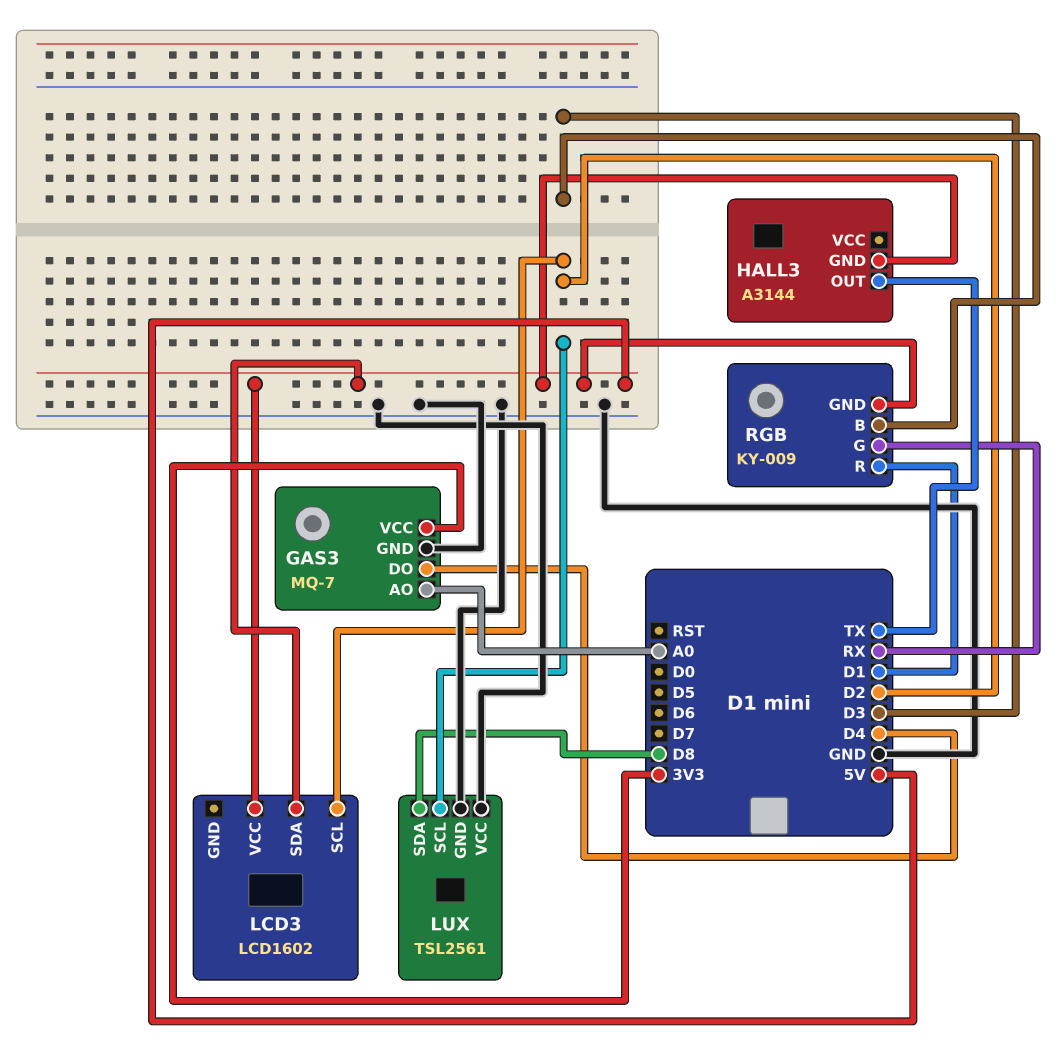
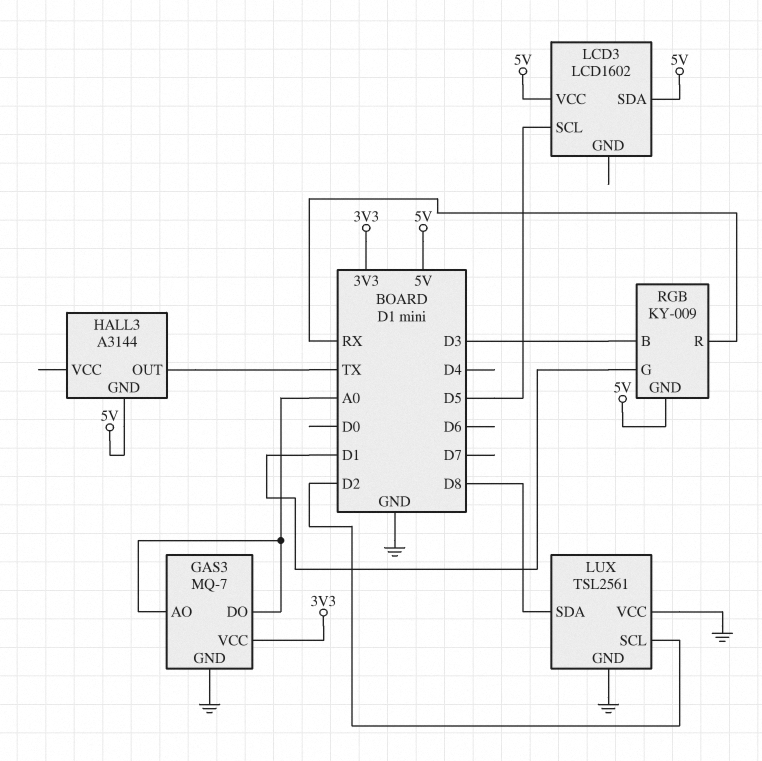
GAS3 pin DO: D4 -> A0
LCD3 pin SCL: D2 -> D5
RGB pin G: RX -> D1
RGB pin R: D1 -> RX

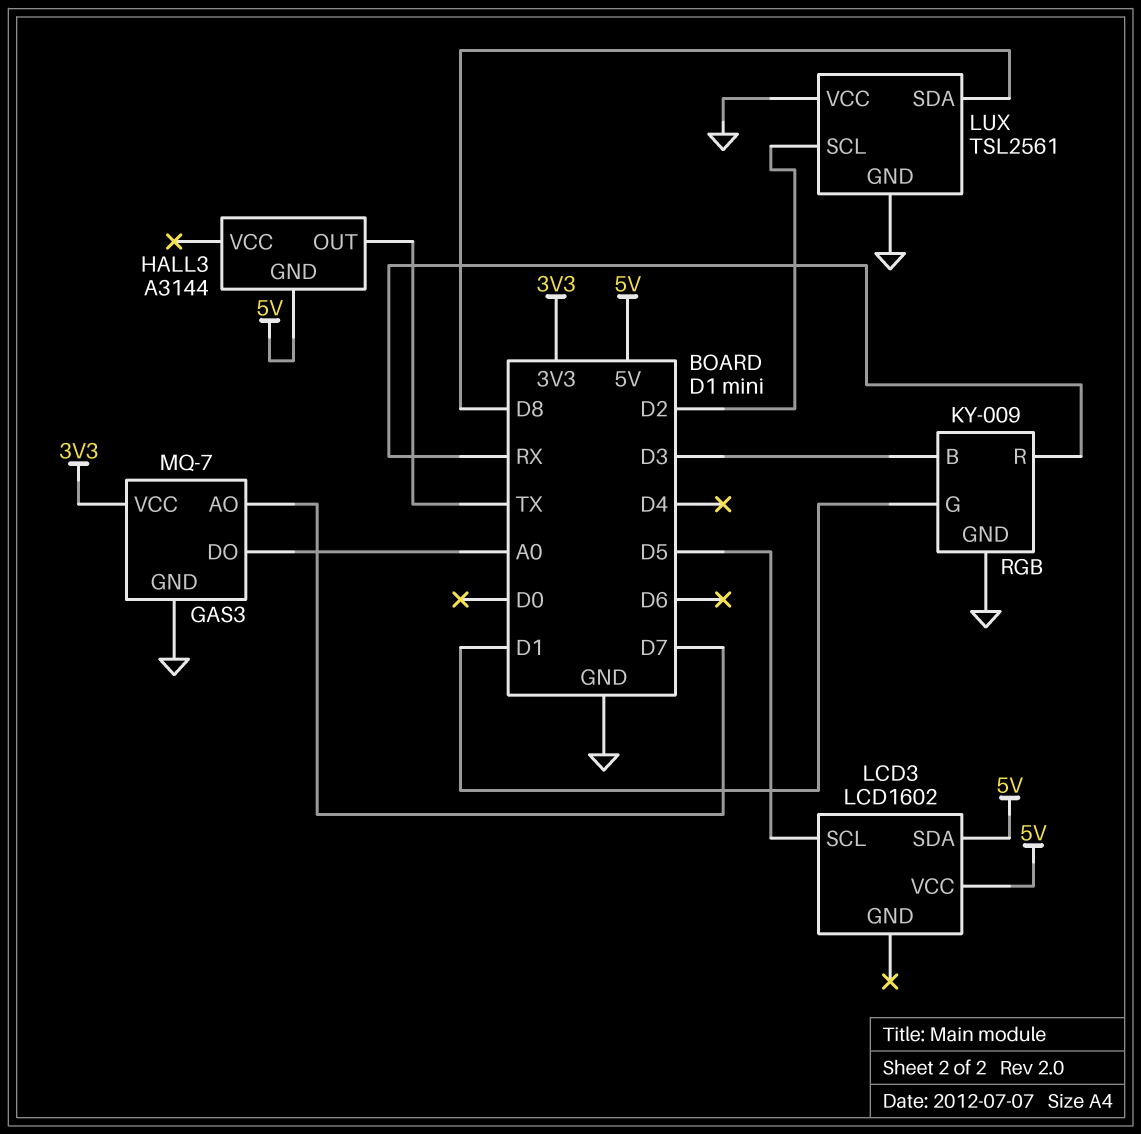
GAS3 pin AO: A0 -> D7
RGB pin GND: 5V -> GND

